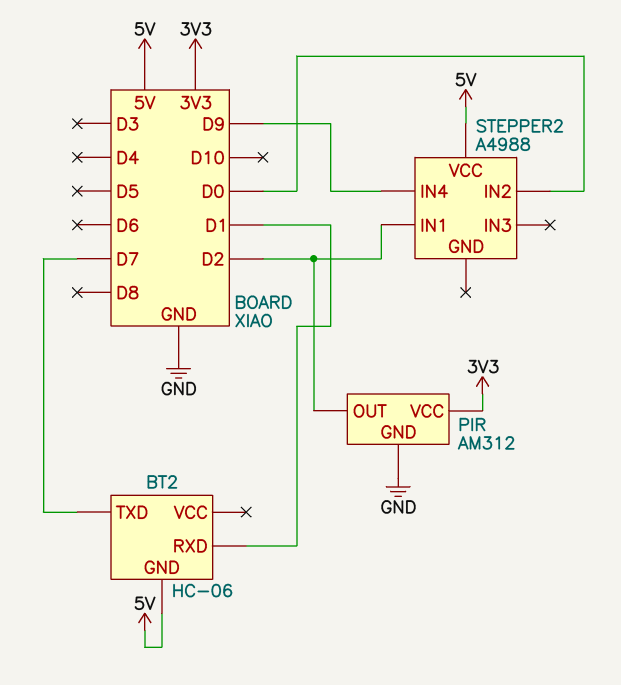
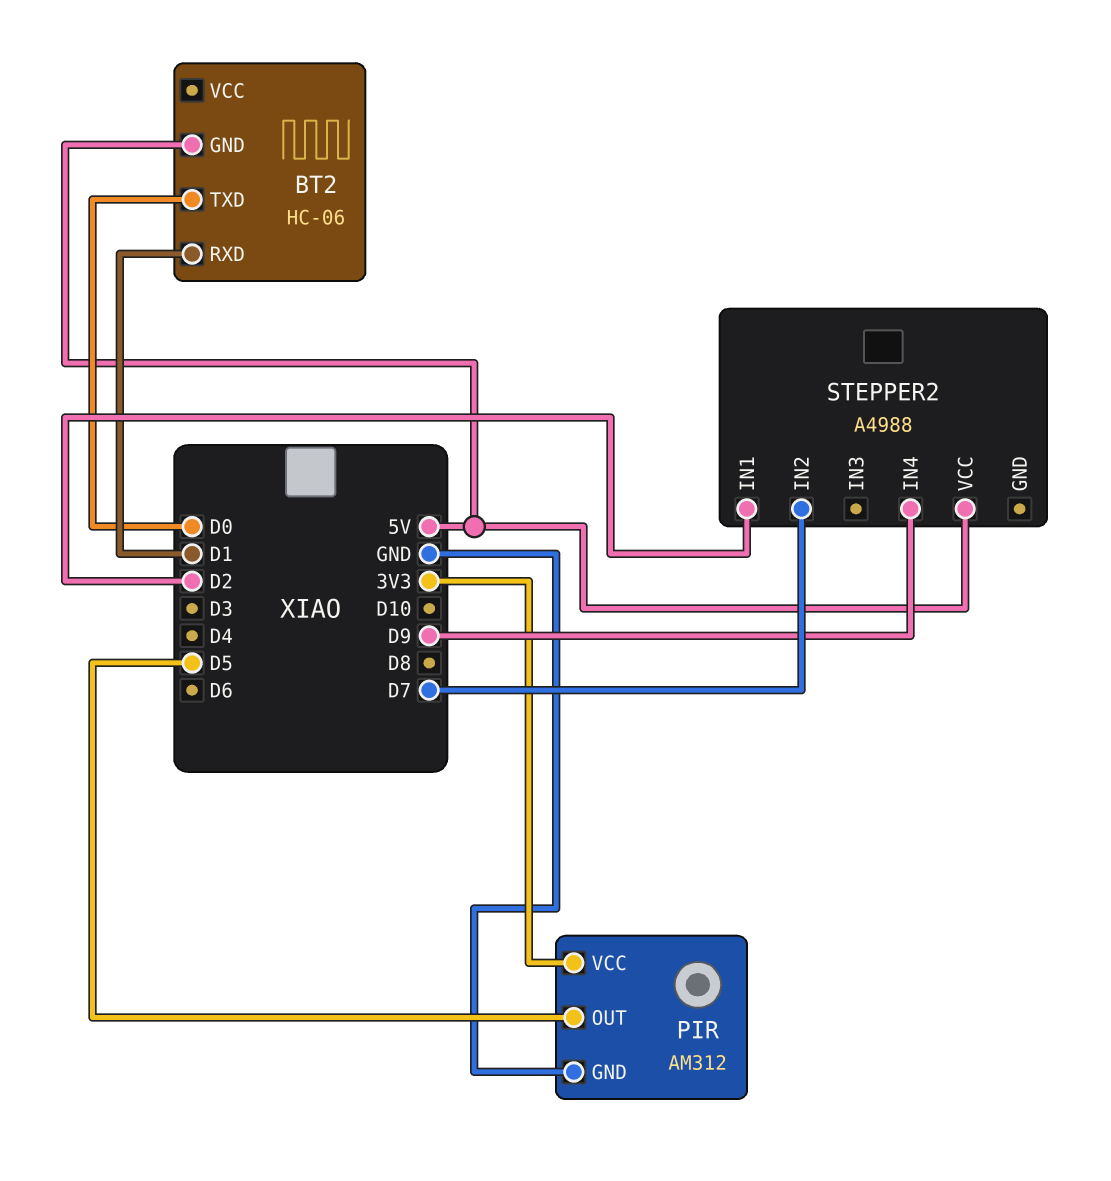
BT2 pin TXD: D7 -> D0
PIR pin OUT: D2 -> D5
STEPPER2 pin IN2: D0 -> D7

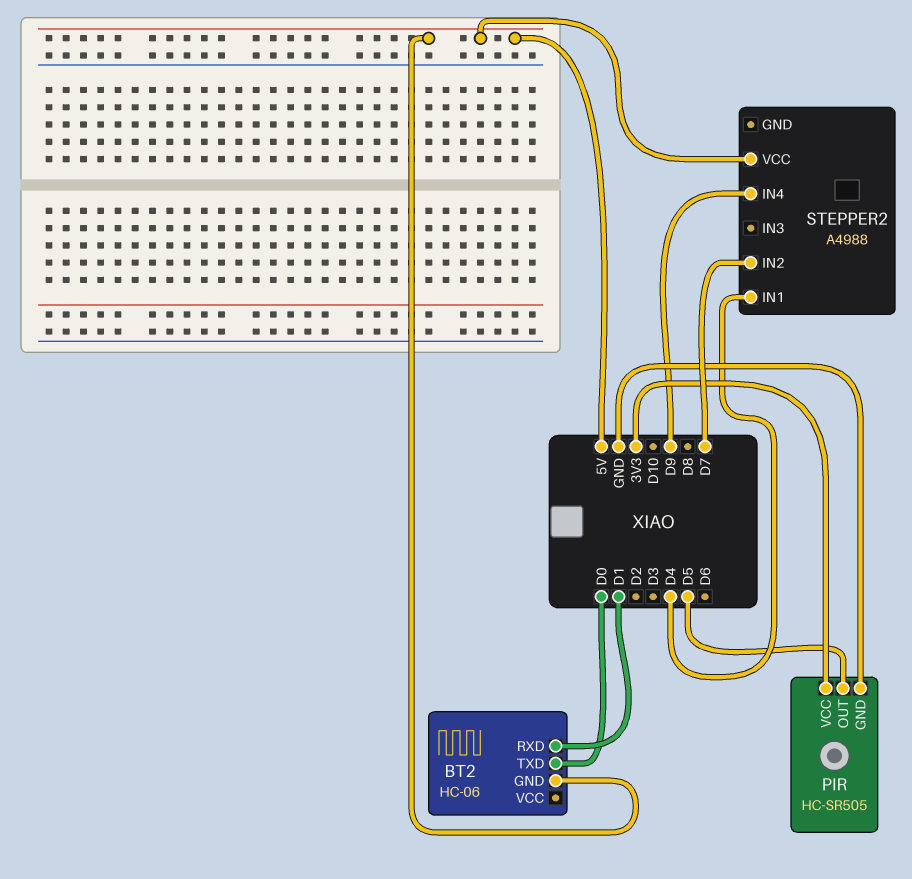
PIR: AM312 -> HC-SR505
STEPPER2 pin IN1: D2 -> D4

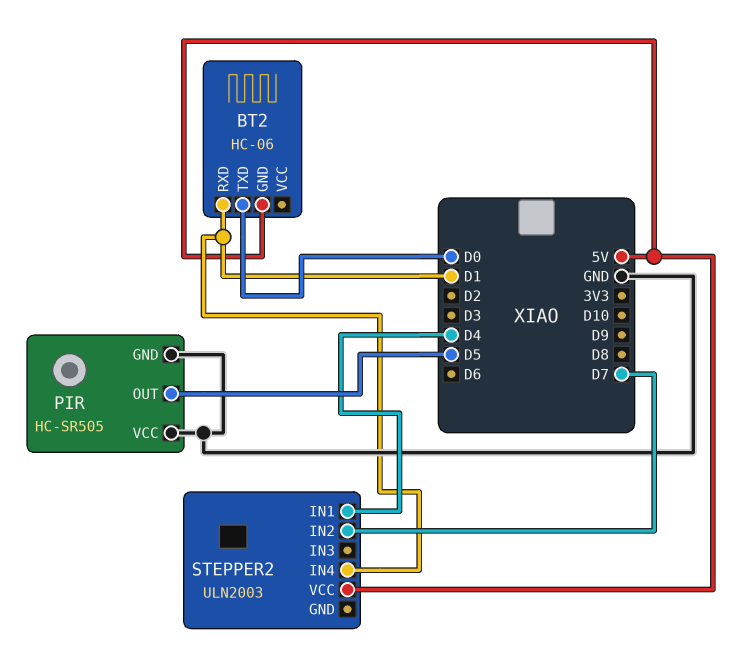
PIR pin VCC: 3V3 -> GND
STEPPER2: A4988 -> ULN2003
STEPPER2 pin IN4: D9 -> D1

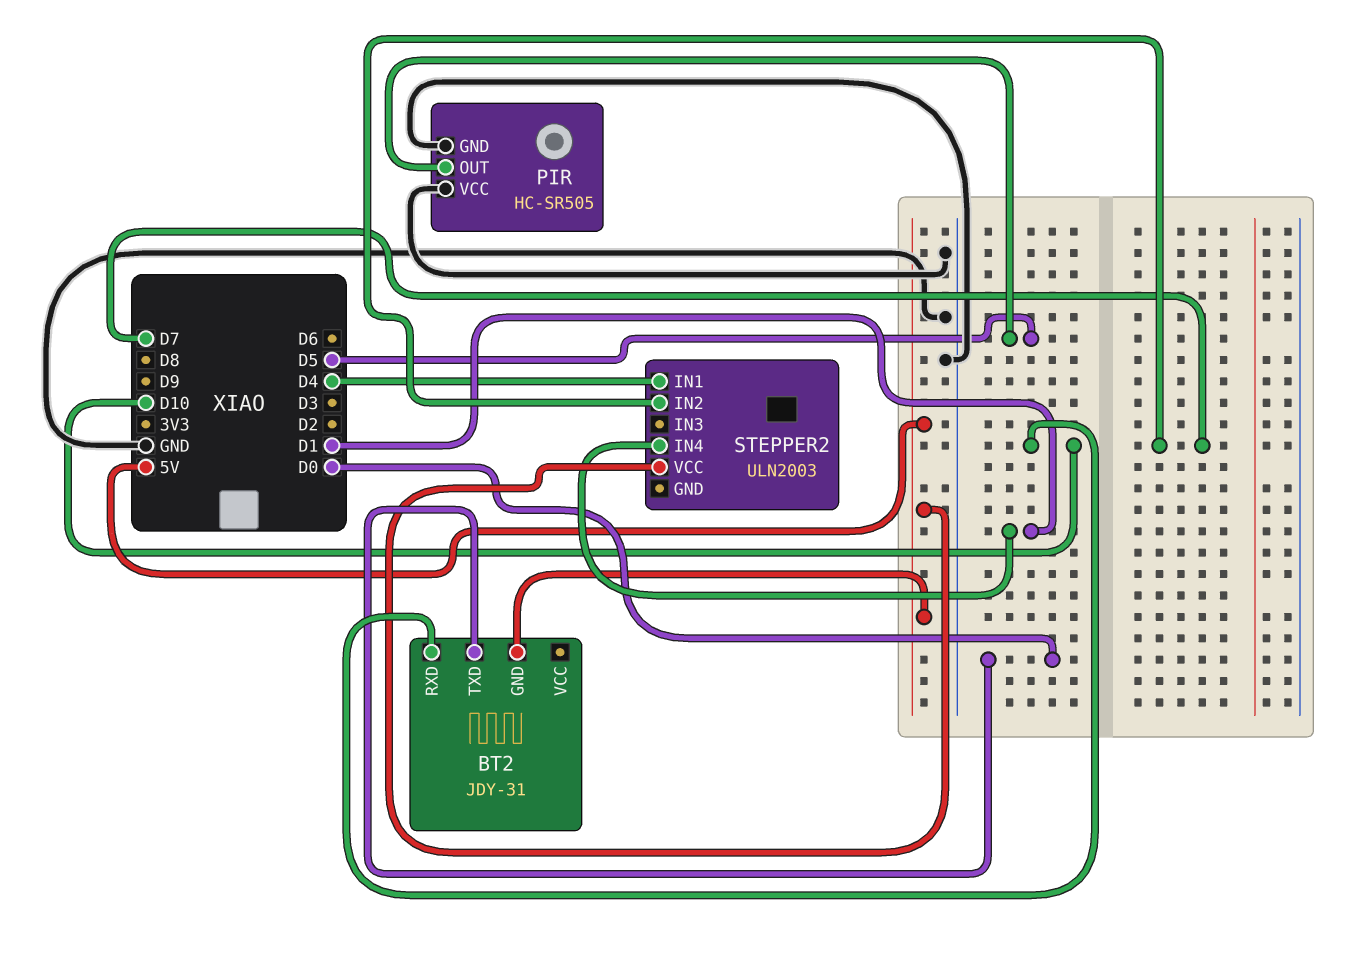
BT2: HC-06 -> JDY-31
BT2 pin RXD: D1 -> D10

